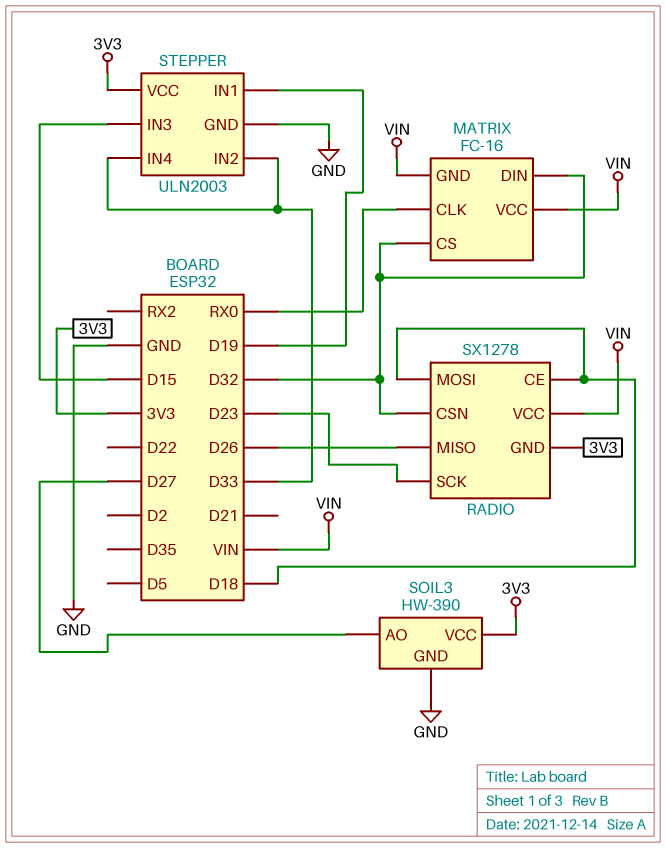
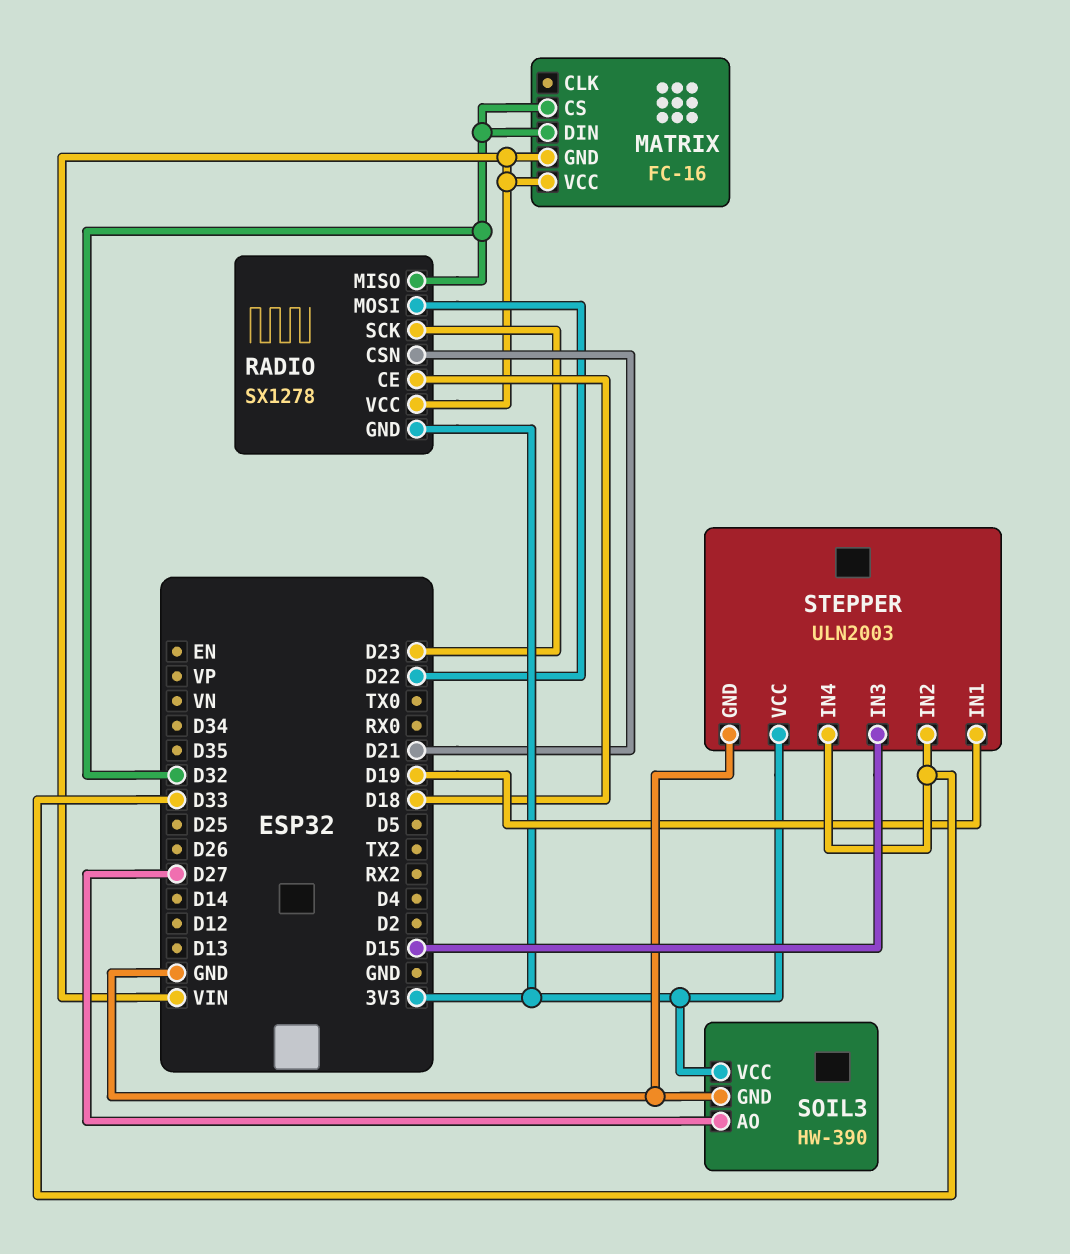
MATRIX pin CLK: RX0 -> none
RADIO pin CSN: D32 -> D21
RADIO pin MISO: D26 -> D32
RADIO pin MOSI: D18 -> D22

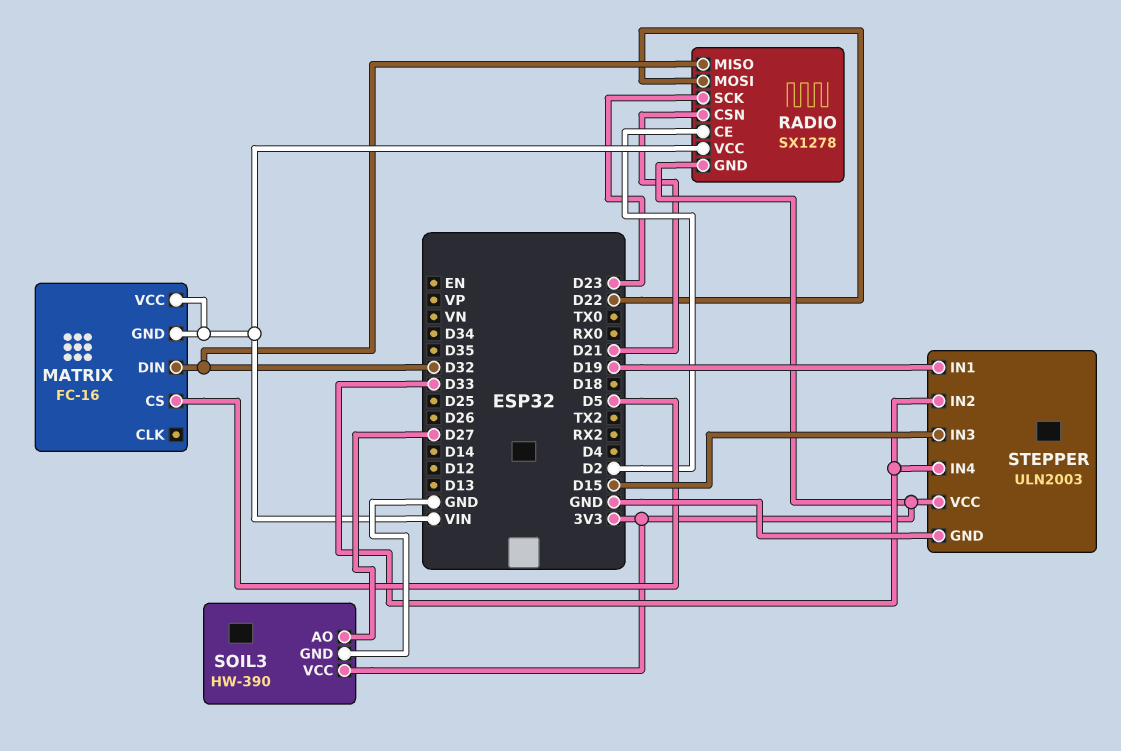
MATRIX pin CS: D32 -> D5
RADIO pin CE: D18 -> D2

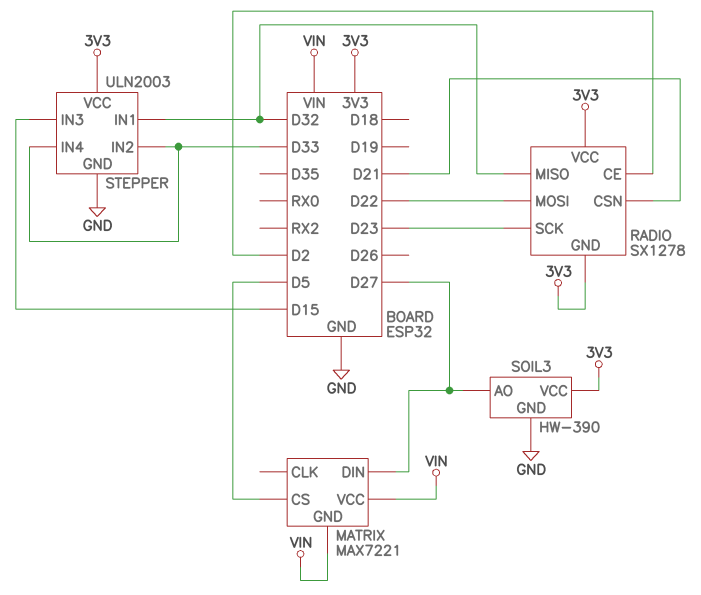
MATRIX: FC-16 -> MAX7221
MATRIX pin DIN: D32 -> D27
RADIO pin VCC: VIN -> 3V3
STEPPER pin IN1: D19 -> D32

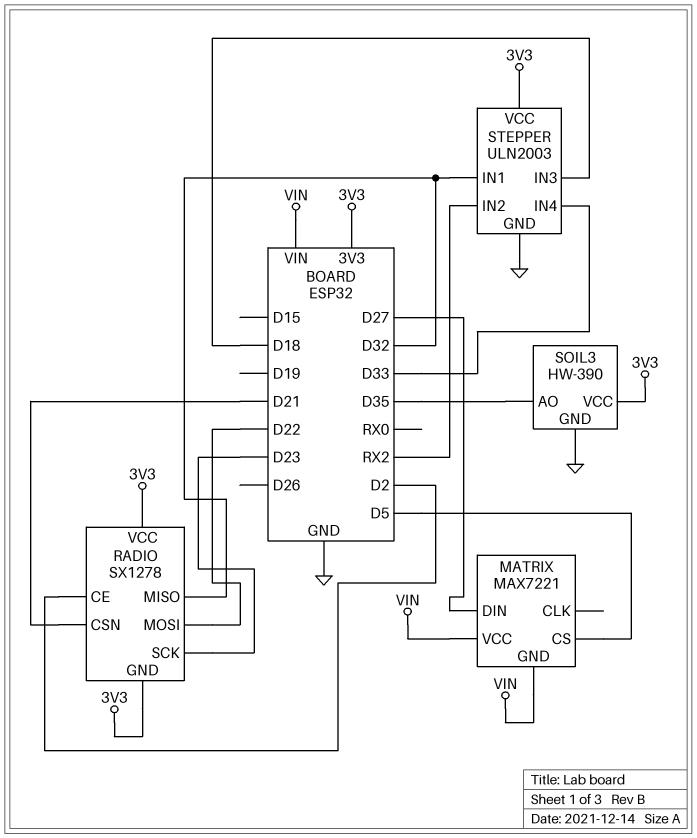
SOIL3 pin AO: D27 -> D35
STEPPER pin IN2: D33 -> RX2
STEPPER pin IN3: D15 -> D18

